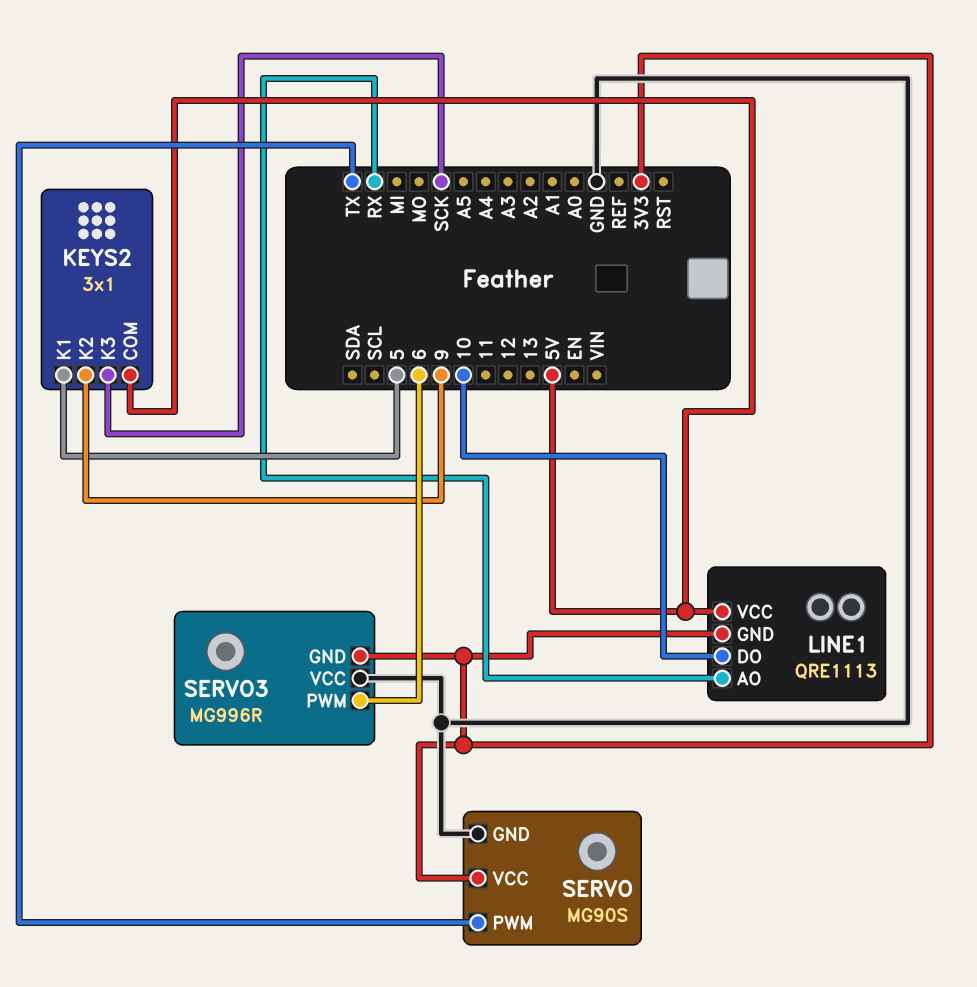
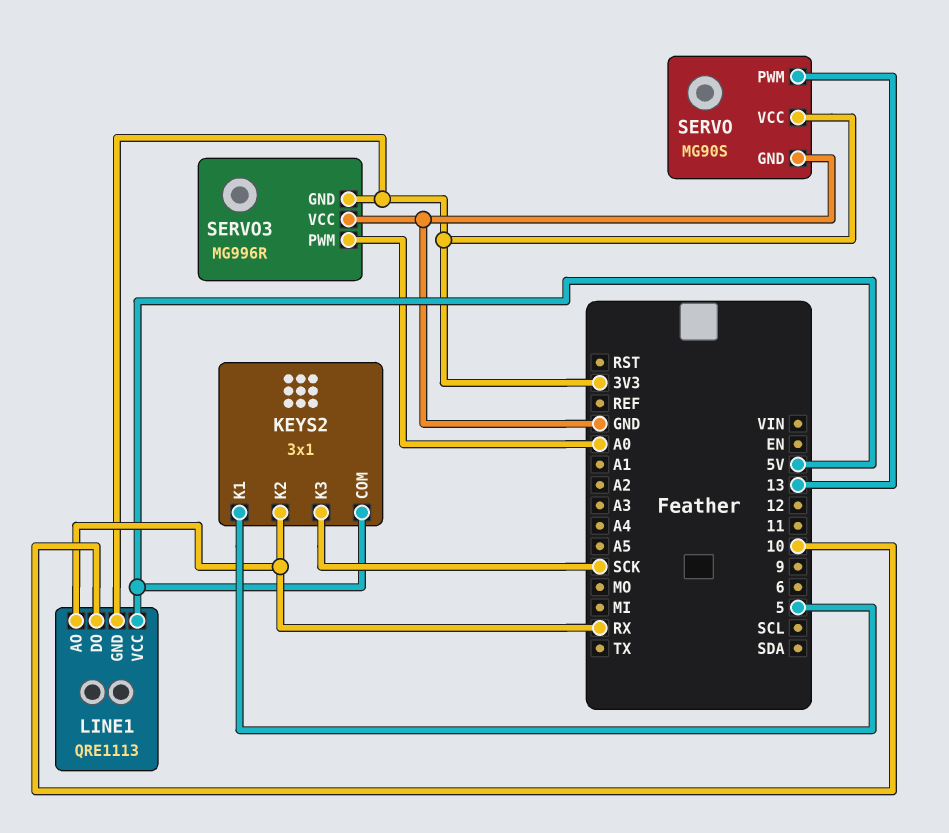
KEYS2 pin K2: 9 -> RX
SERVO pin PWM: TX -> 13
SERVO3 pin PWM: 6 -> A0

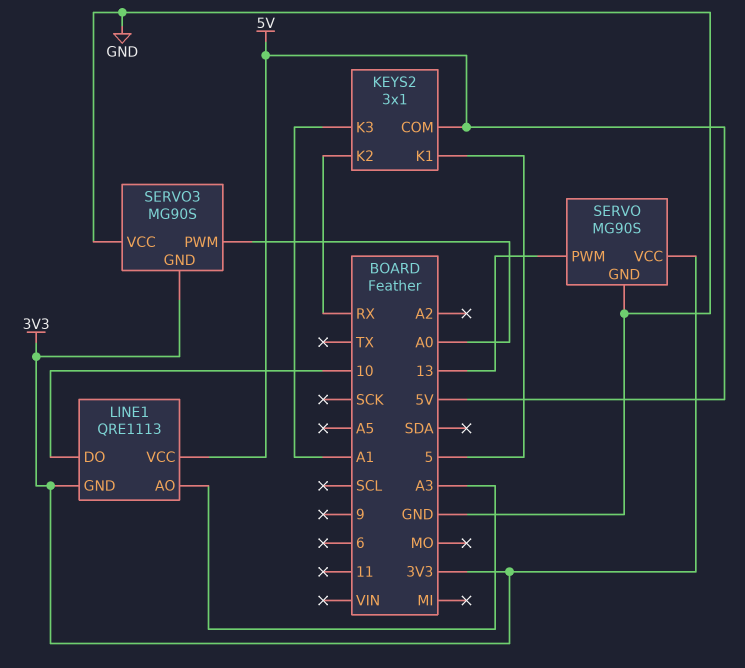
KEYS2 pin K3: SCK -> A1
LINE1 pin AO: RX -> A3
SERVO3: MG996R -> MG90S

